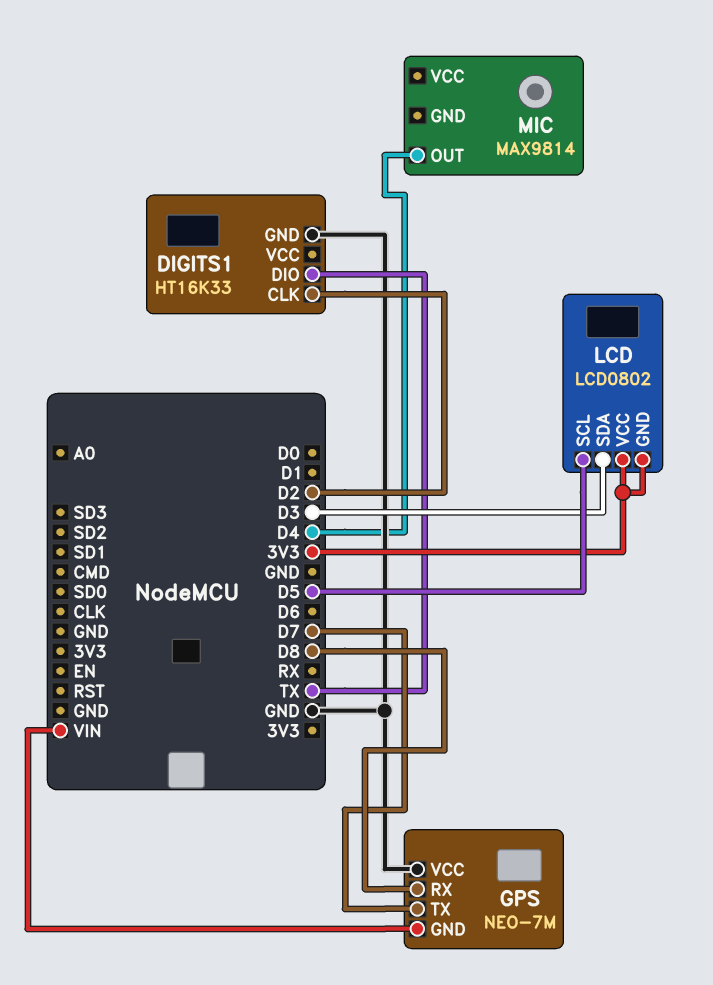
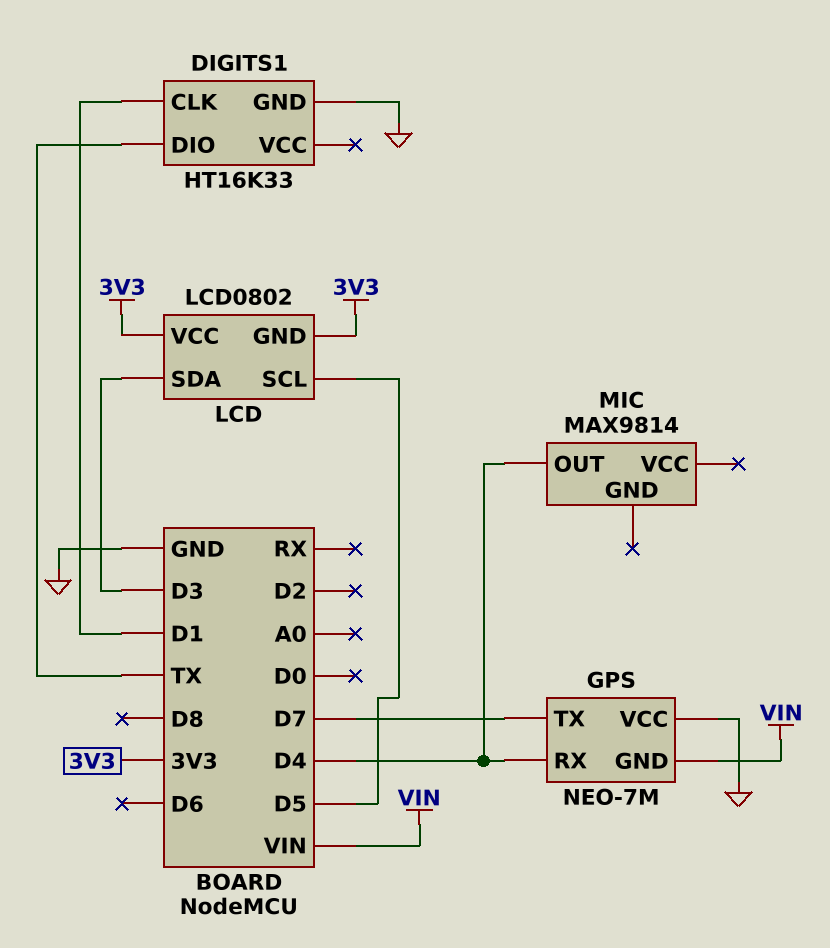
DIGITS1 pin CLK: D2 -> D1
GPS pin RX: D8 -> D4

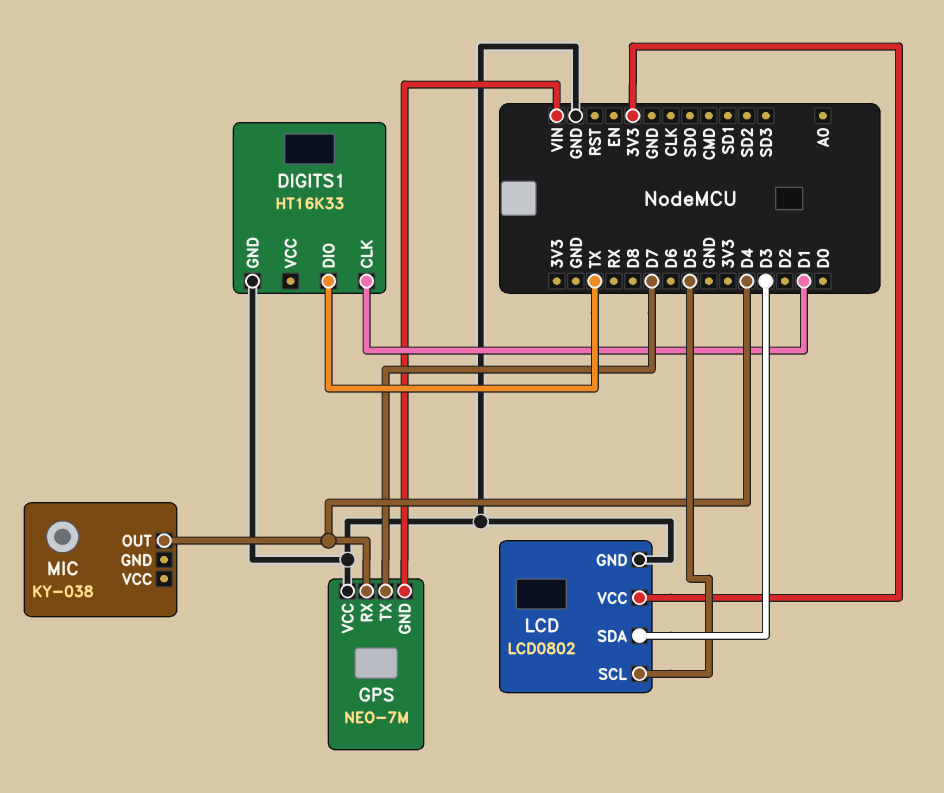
LCD pin GND: 3V3 -> GND
MIC: MAX9814 -> KY-038

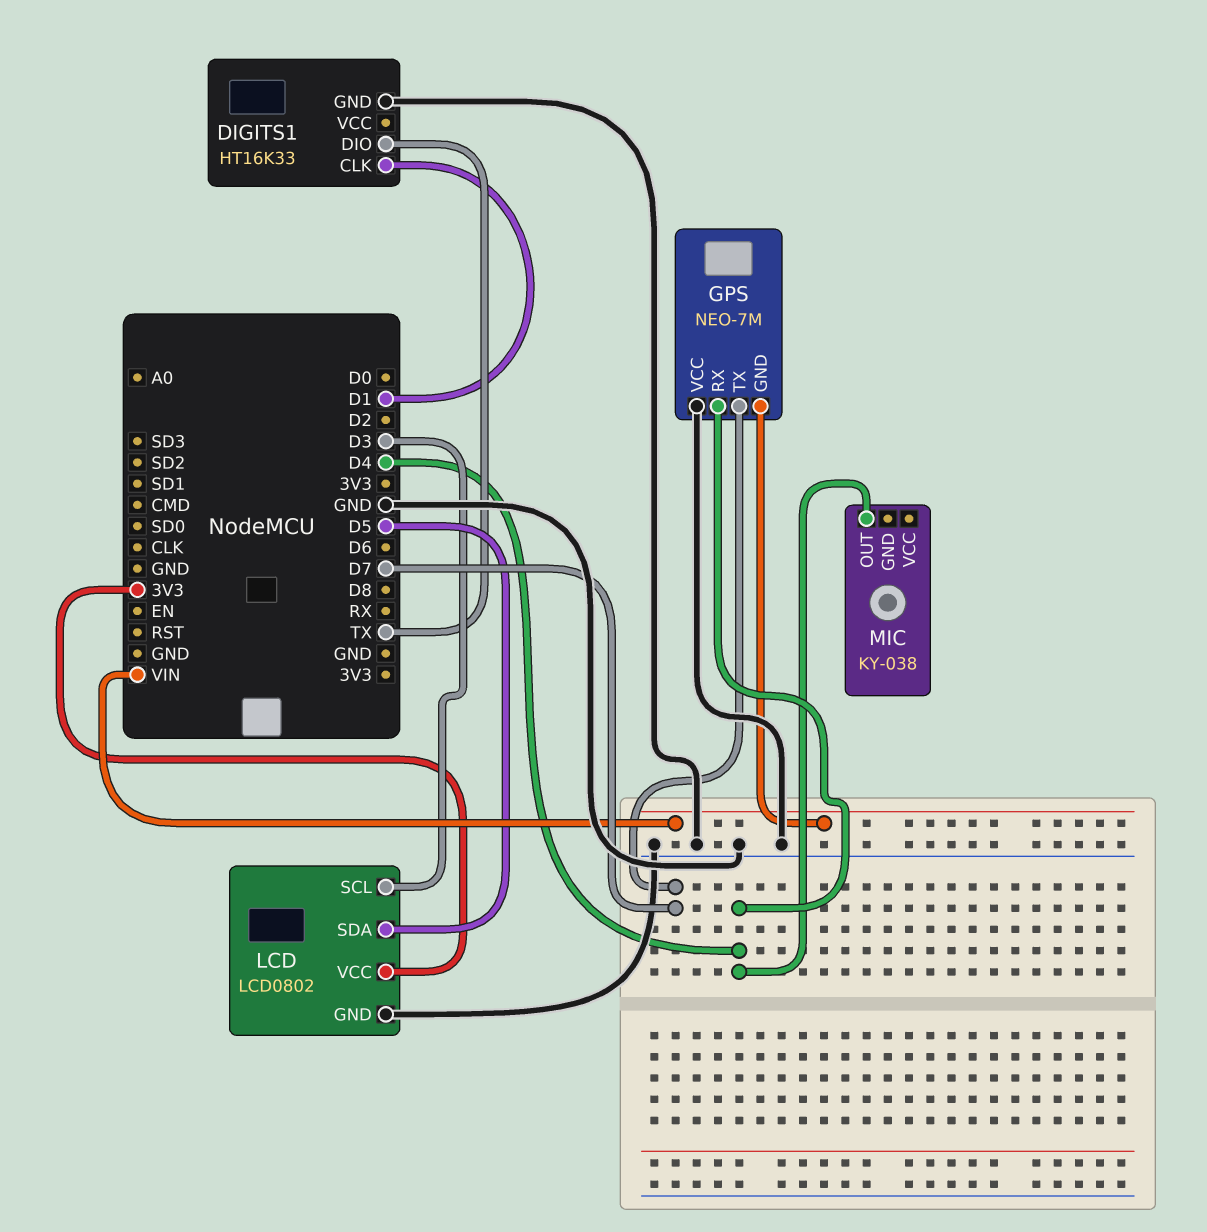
LCD pin SCL: D5 -> D3
LCD pin SDA: D3 -> D5

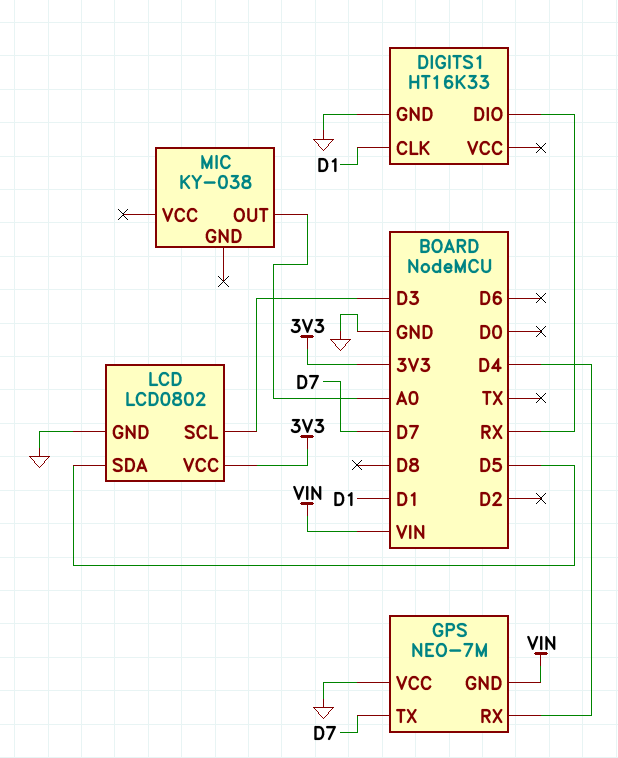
DIGITS1 pin DIO: TX -> RX
MIC pin OUT: D4 -> A0

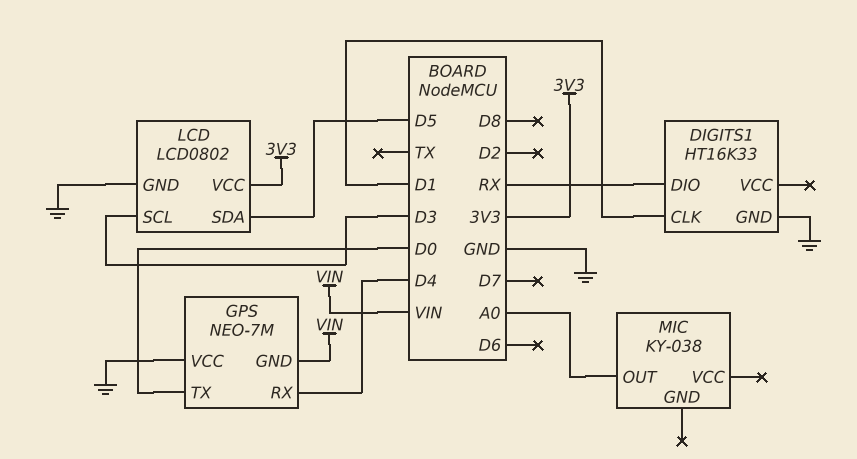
GPS pin TX: D7 -> D0

